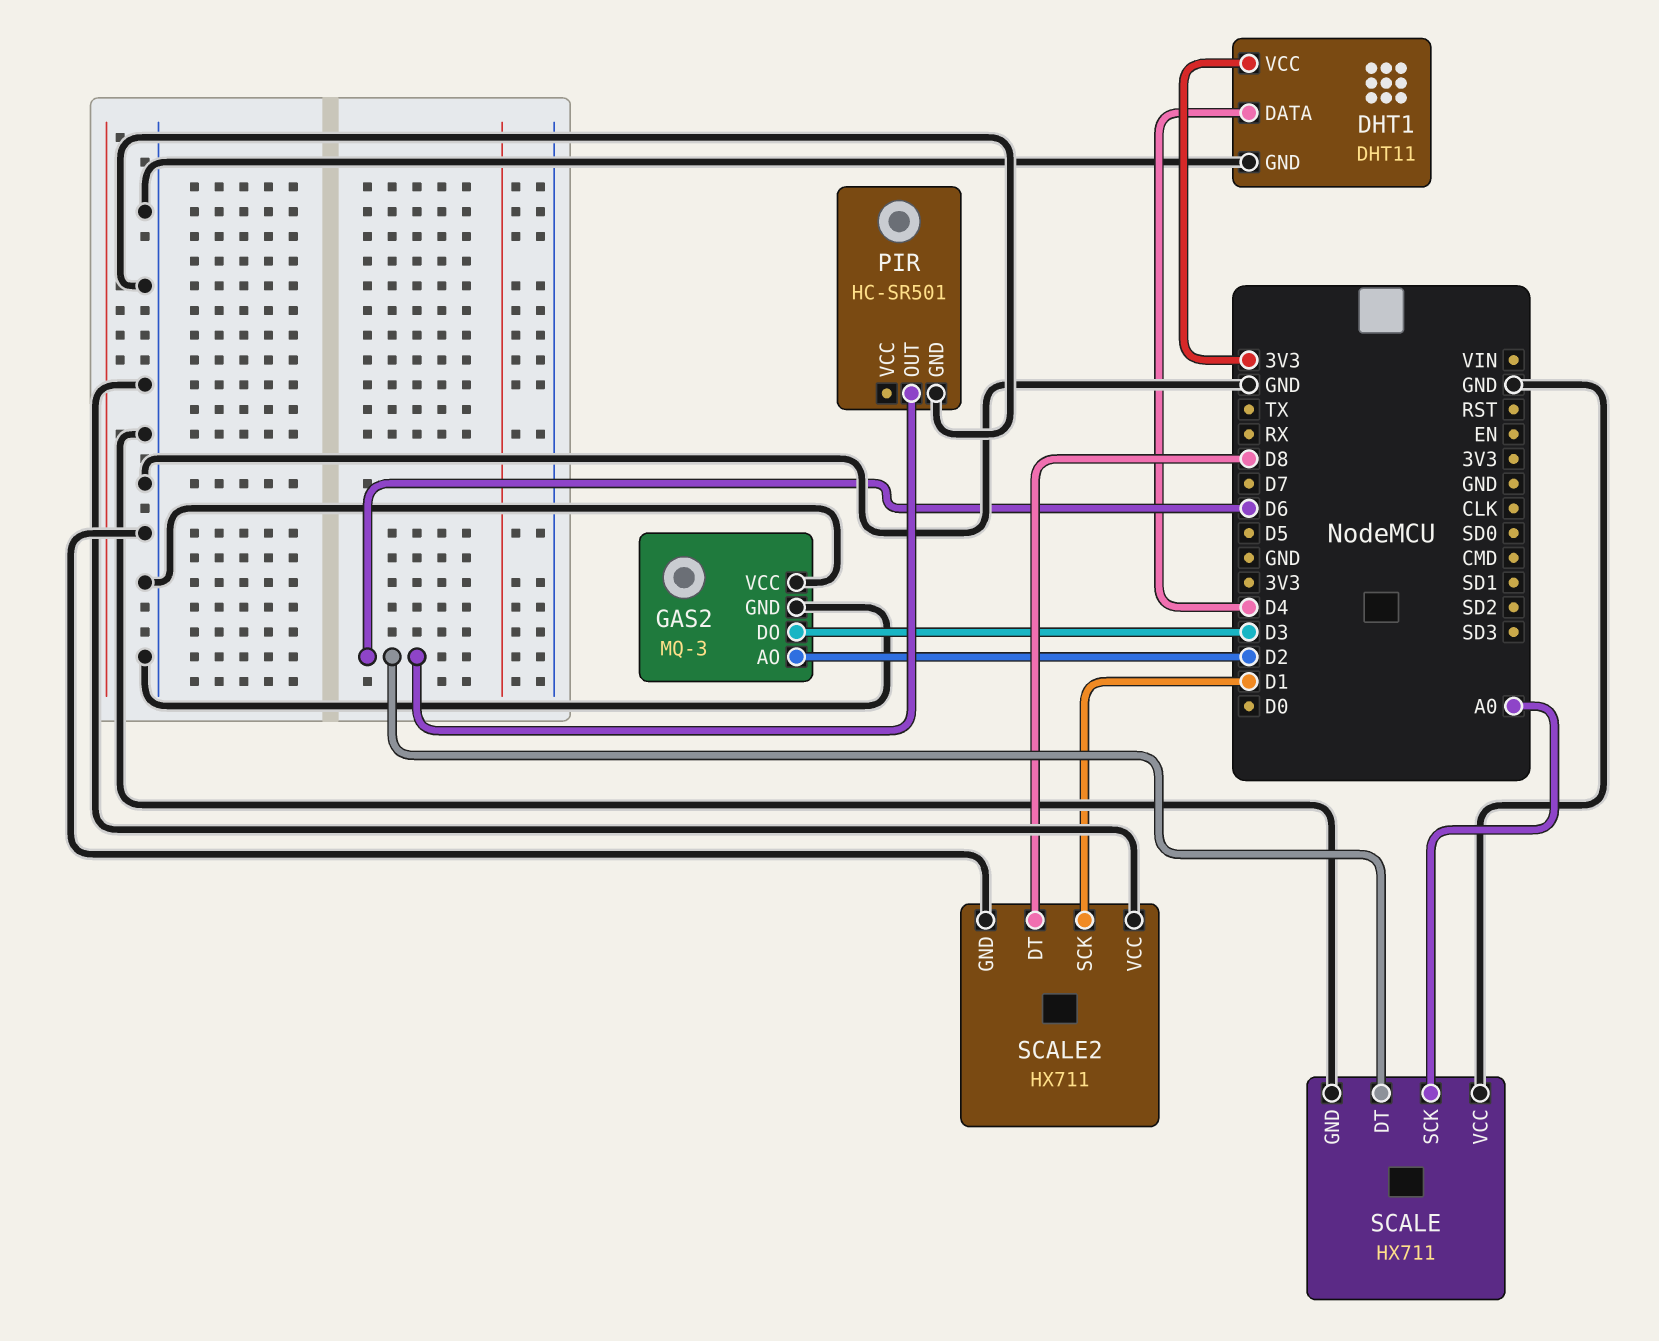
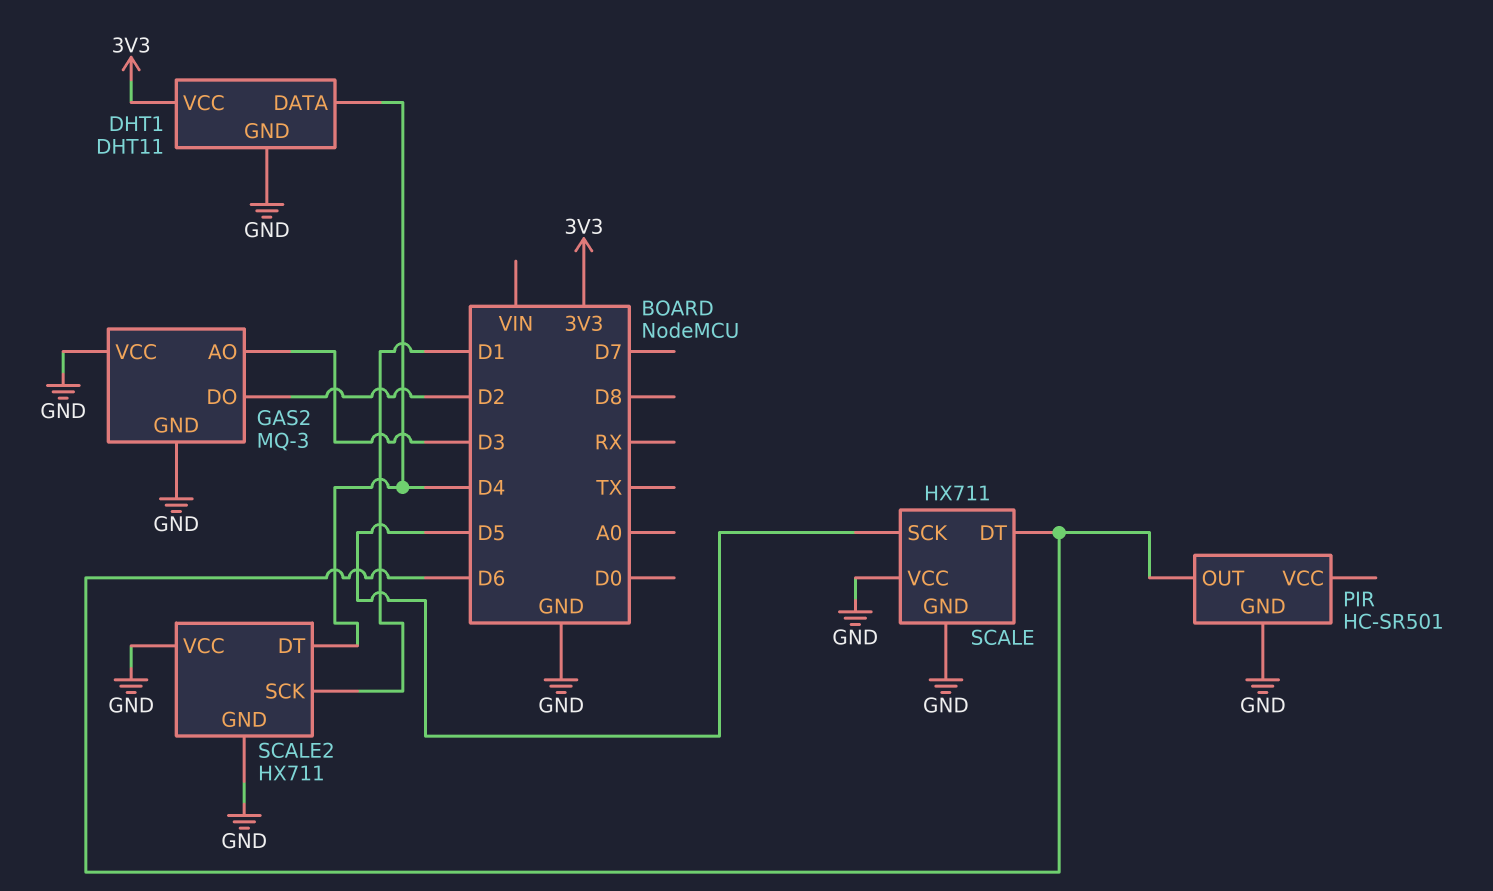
GAS2 pin AO: D2 -> D3
GAS2 pin DO: D3 -> D2
SCALE pin SCK: A0 -> D5
SCALE2 pin DT: D8 -> D4

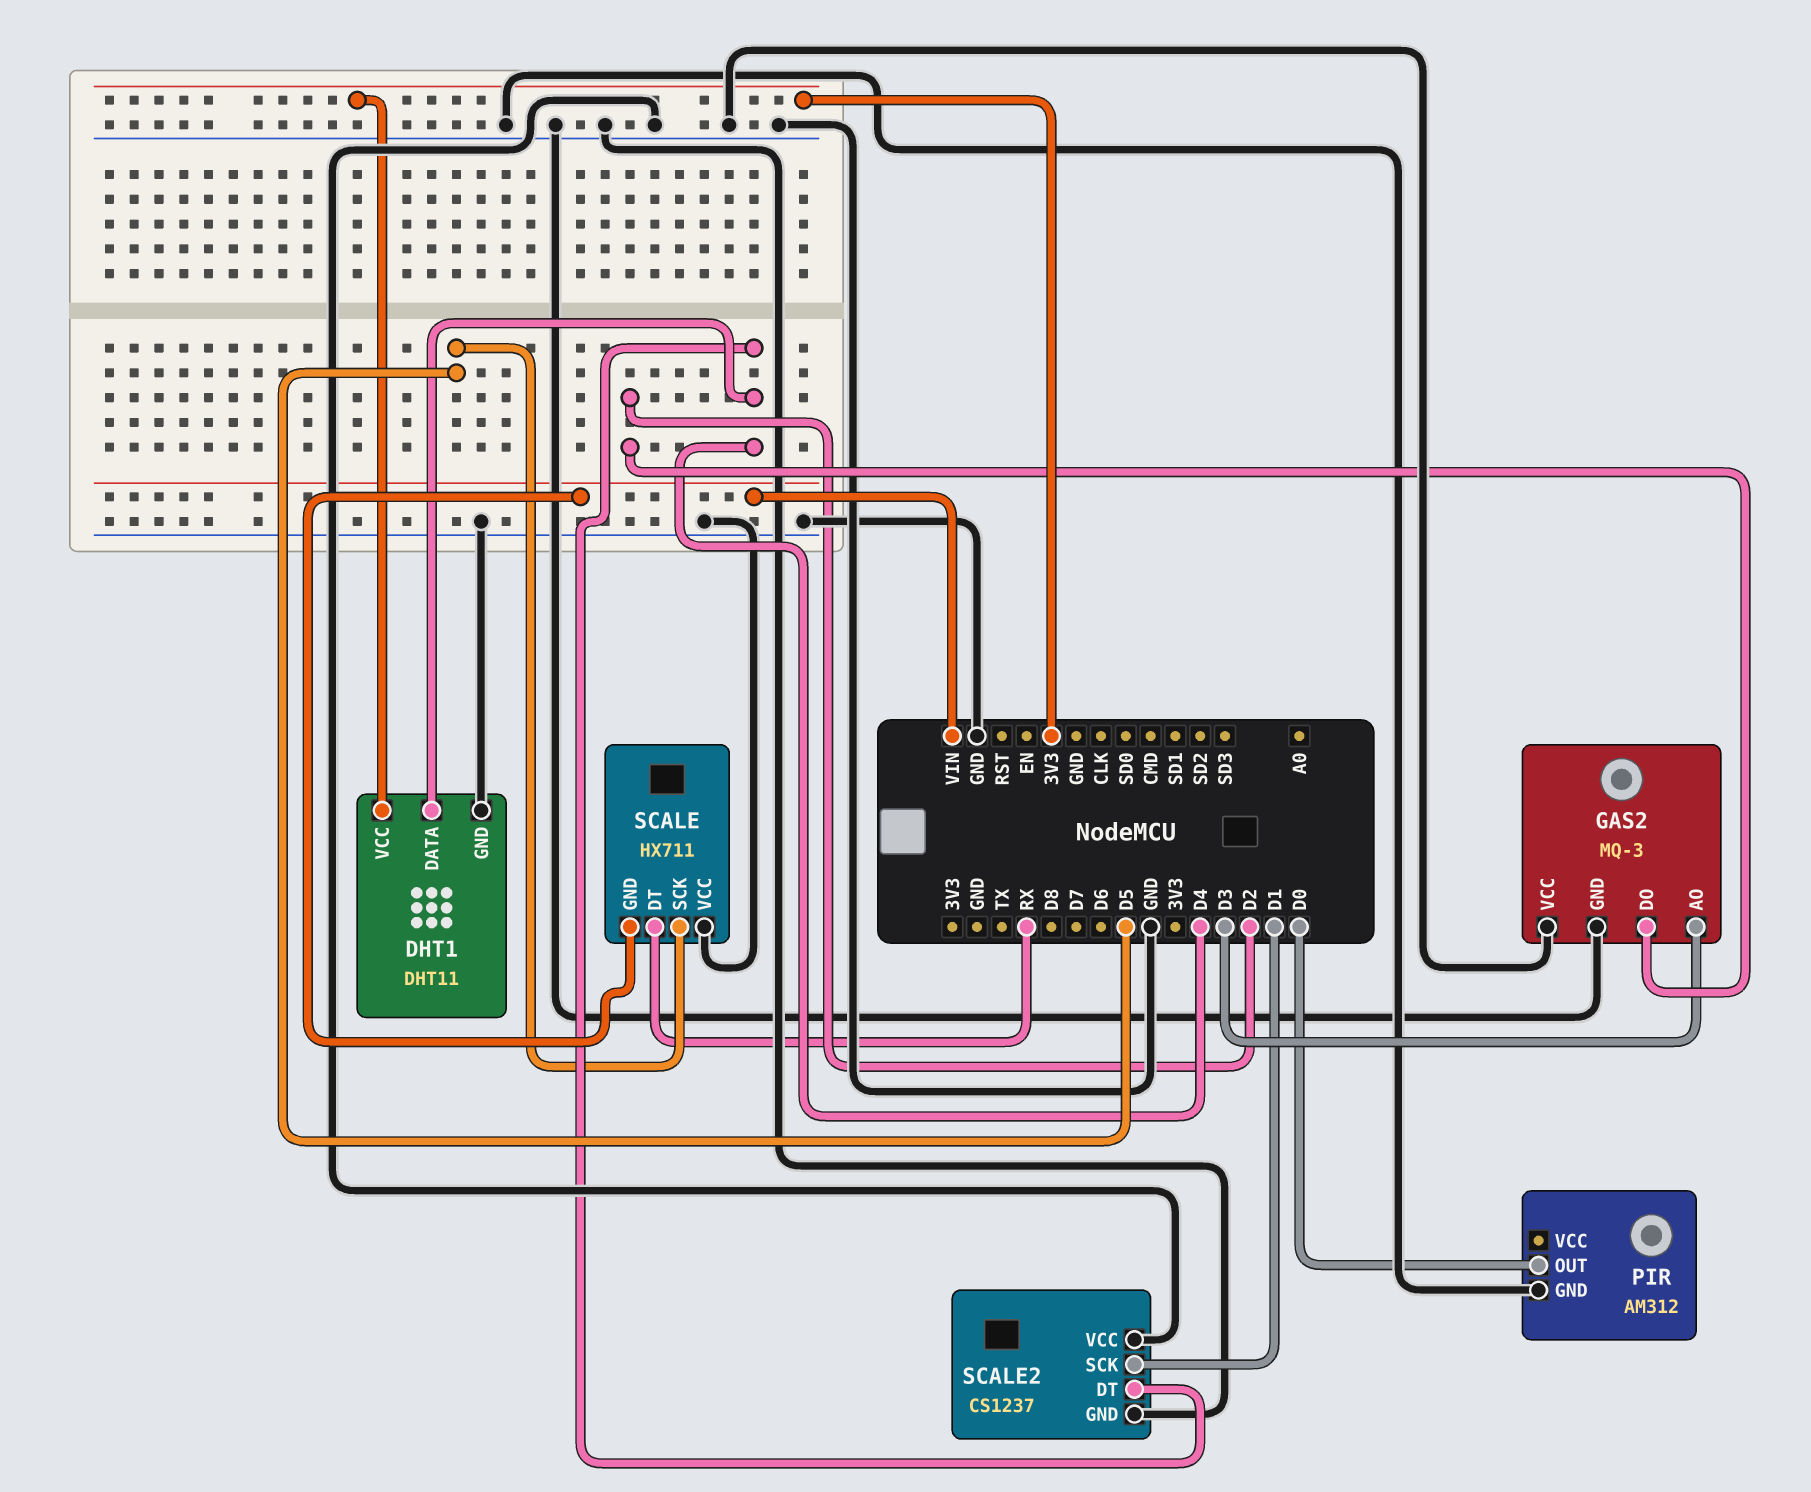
PIR: HC-SR501 -> AM312
PIR pin OUT: D6 -> D0
SCALE pin DT: D6 -> RX
SCALE pin GND: GND -> VIN
SCALE2: HX711 -> CS1237

